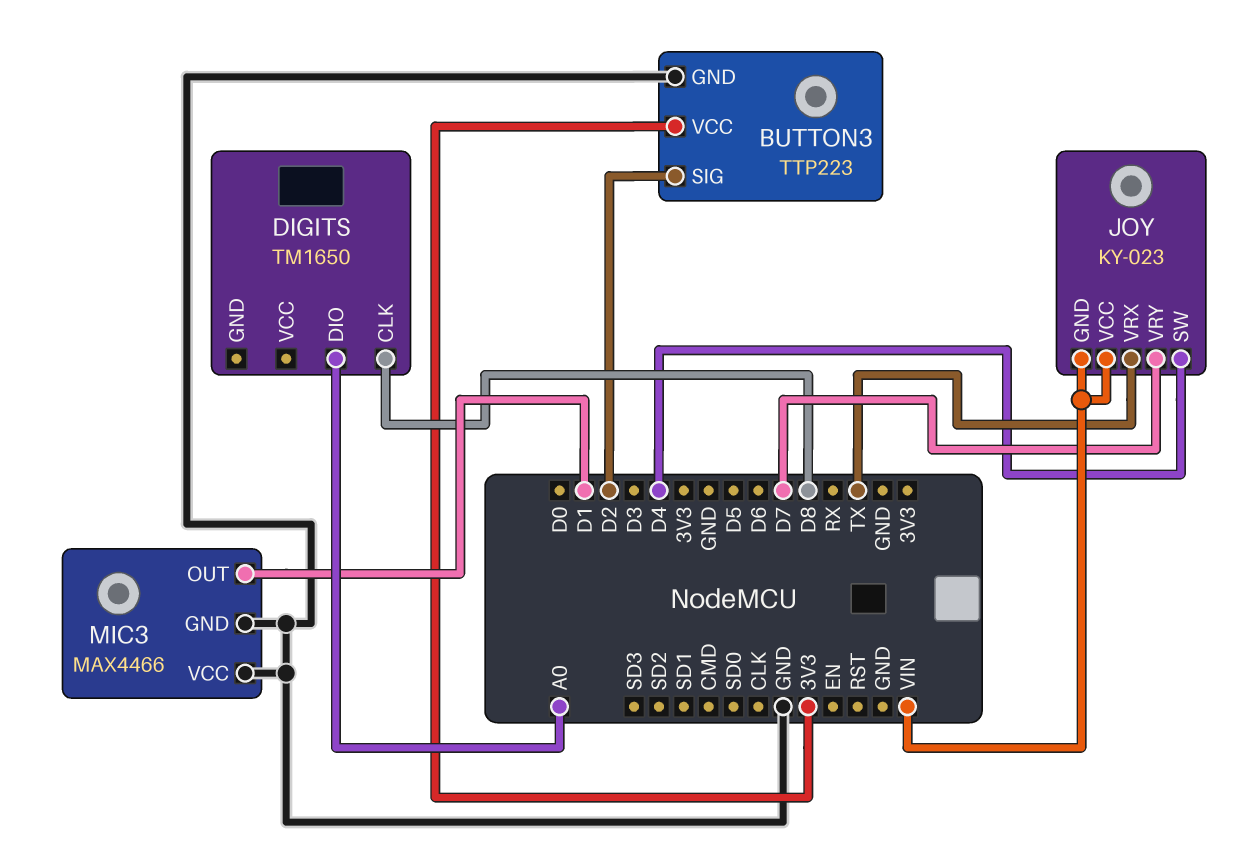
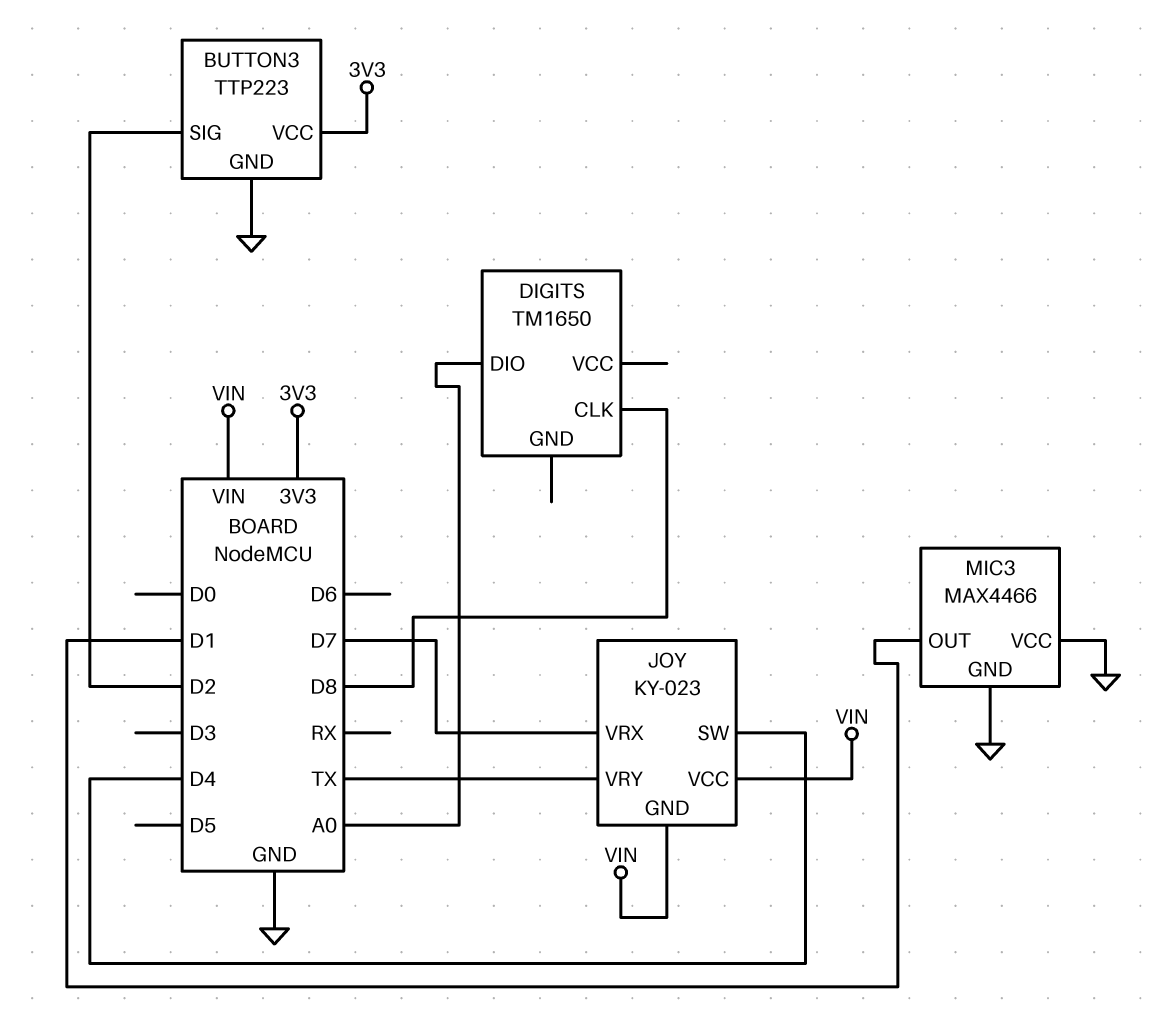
JOY pin VRX: TX -> D7
JOY pin VRY: D7 -> TX

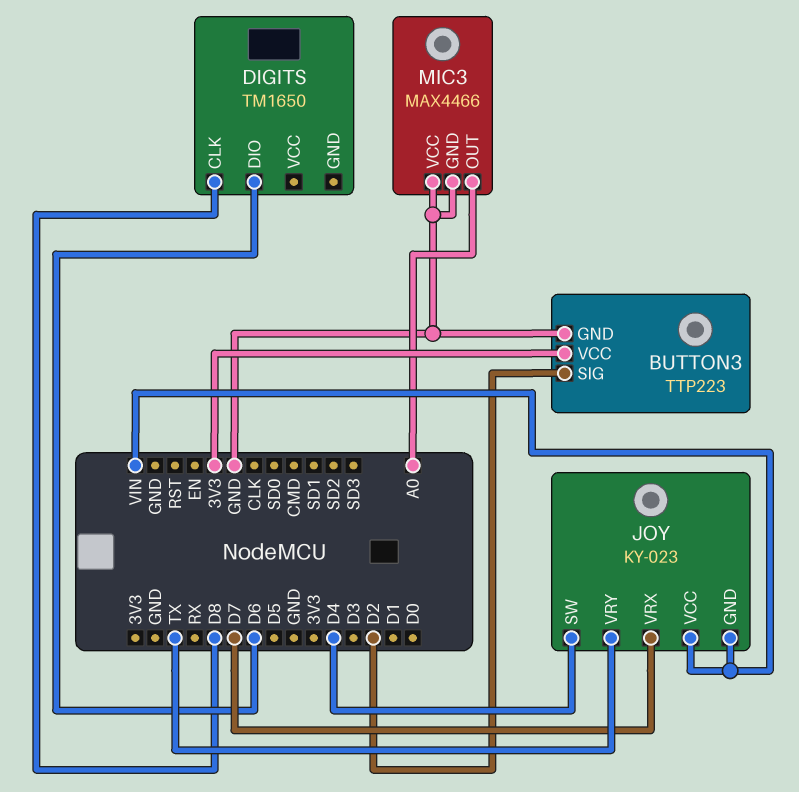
DIGITS pin DIO: A0 -> D6
MIC3 pin OUT: D1 -> A0

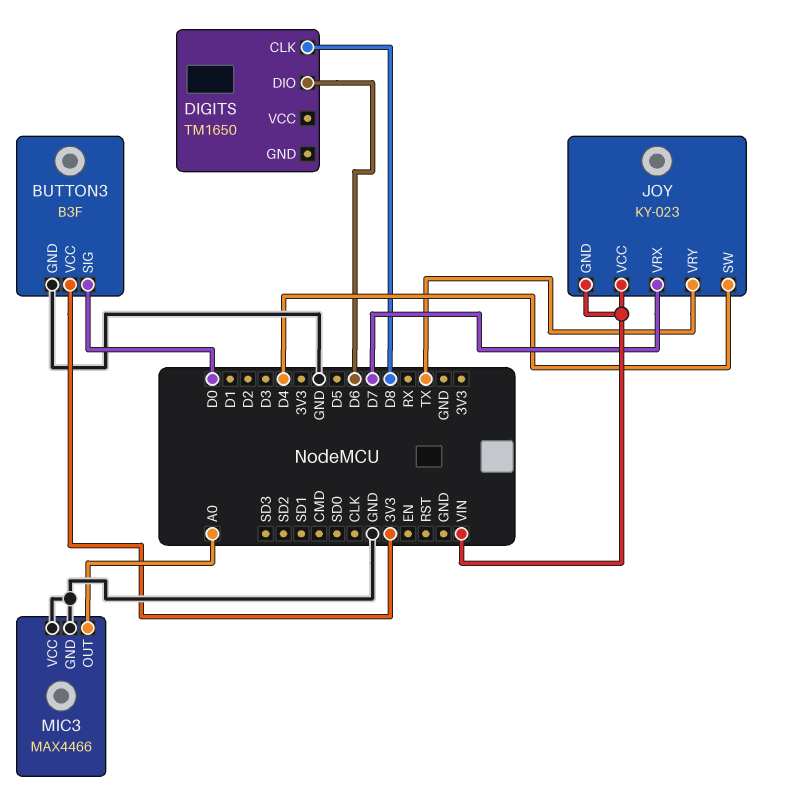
BUTTON3: TTP223 -> B3F
BUTTON3 pin SIG: D2 -> D0

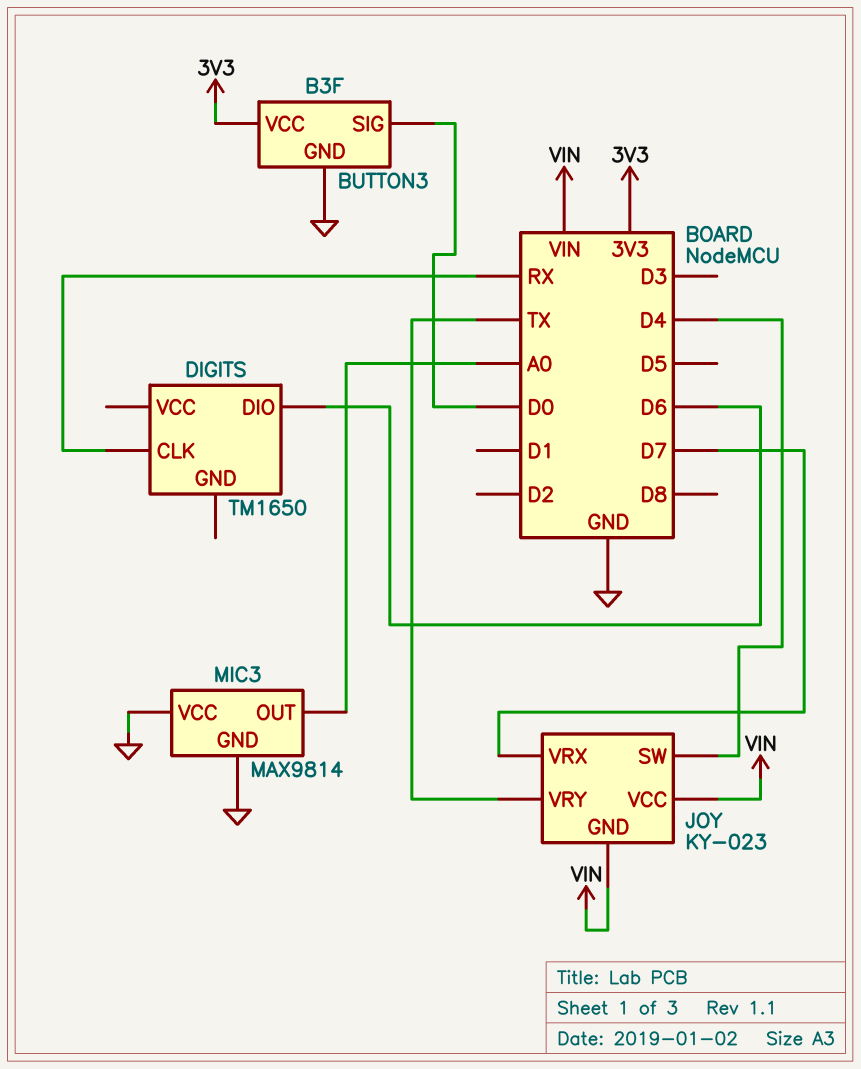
DIGITS pin CLK: D8 -> RX
MIC3: MAX4466 -> MAX9814

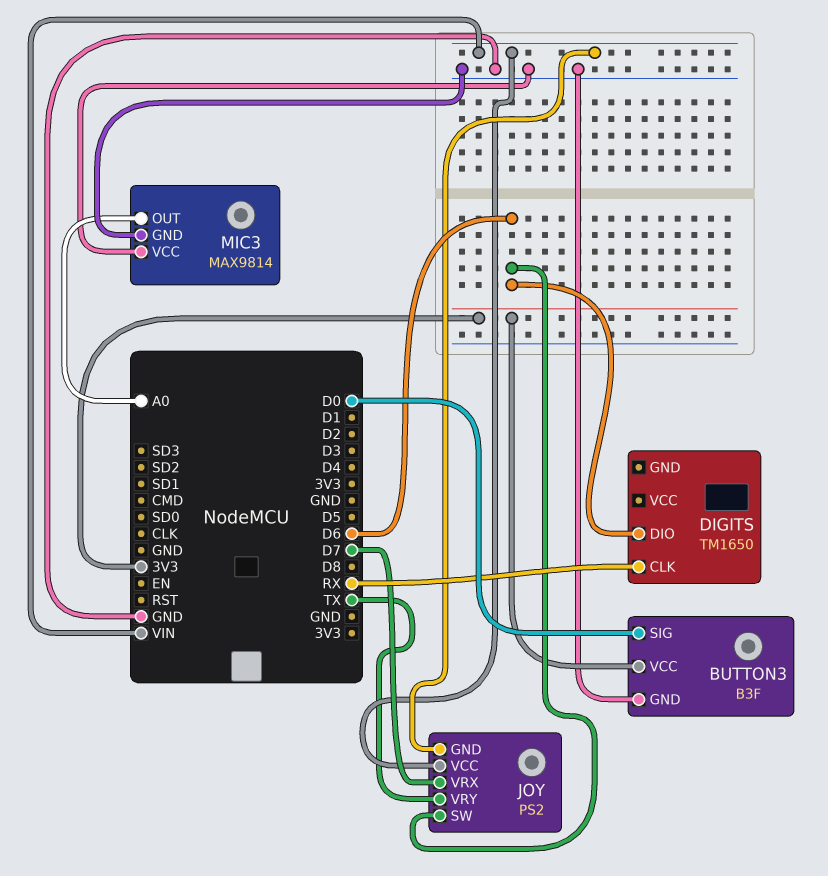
JOY: KY-023 -> PS2
JOY pin SW: D4 -> D6

